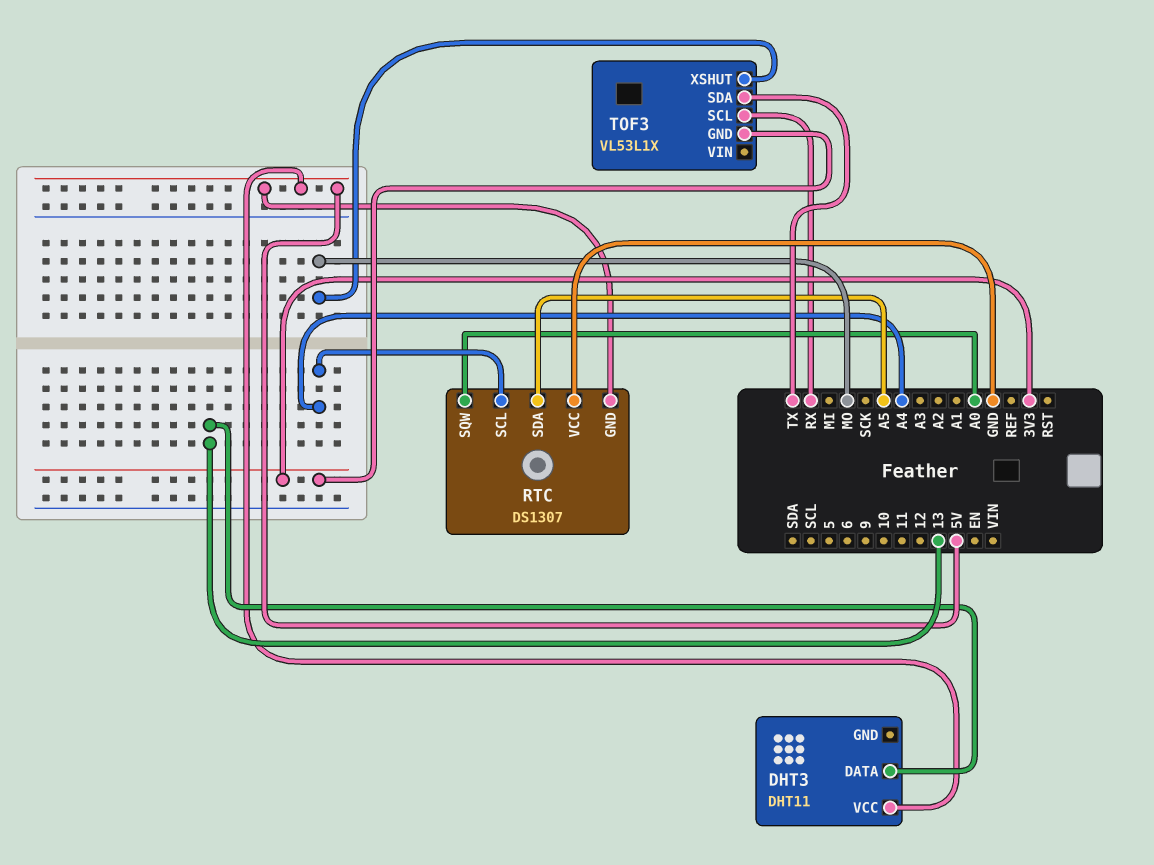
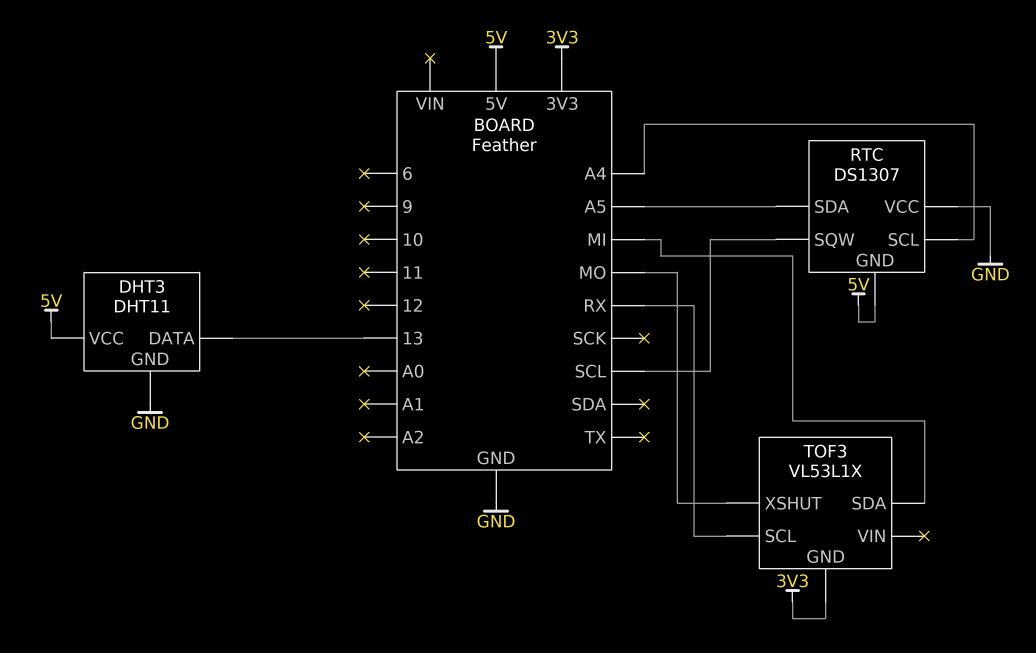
DHT3 pin GND: none -> GND
RTC pin SQW: A0 -> SCL
TOF3 pin SDA: TX -> MI

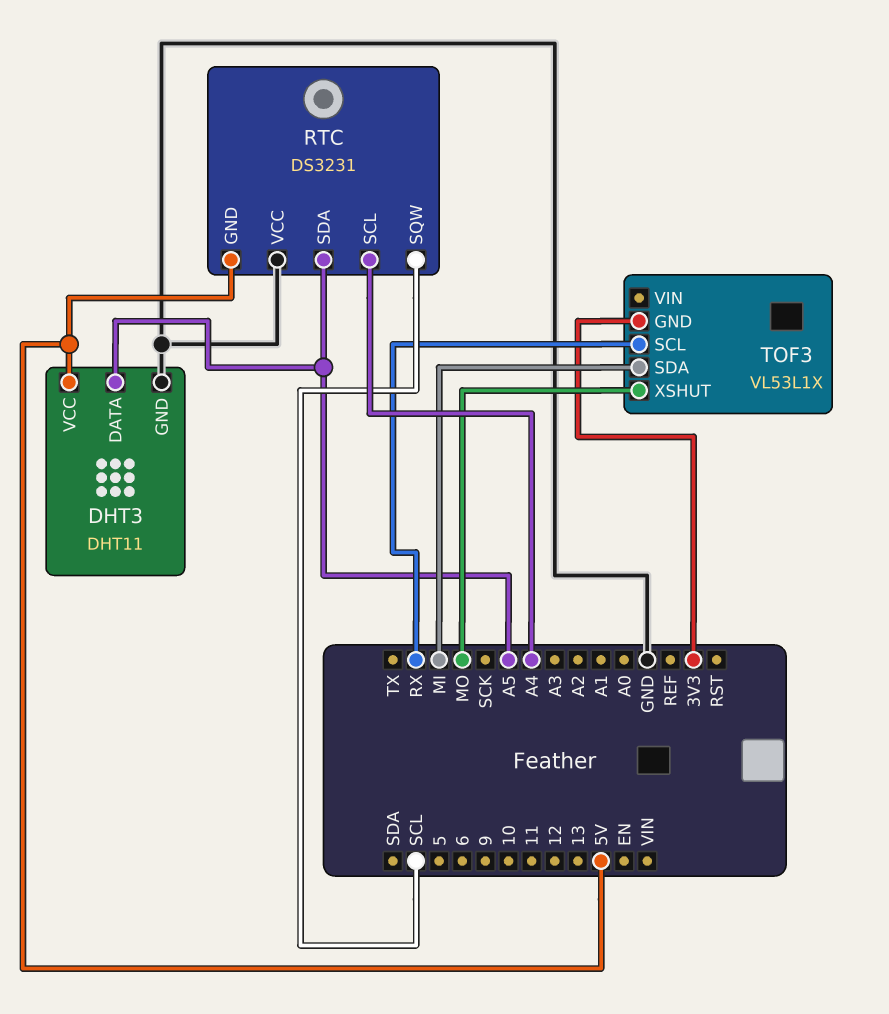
DHT3 pin DATA: 13 -> A5
RTC: DS1307 -> DS3231

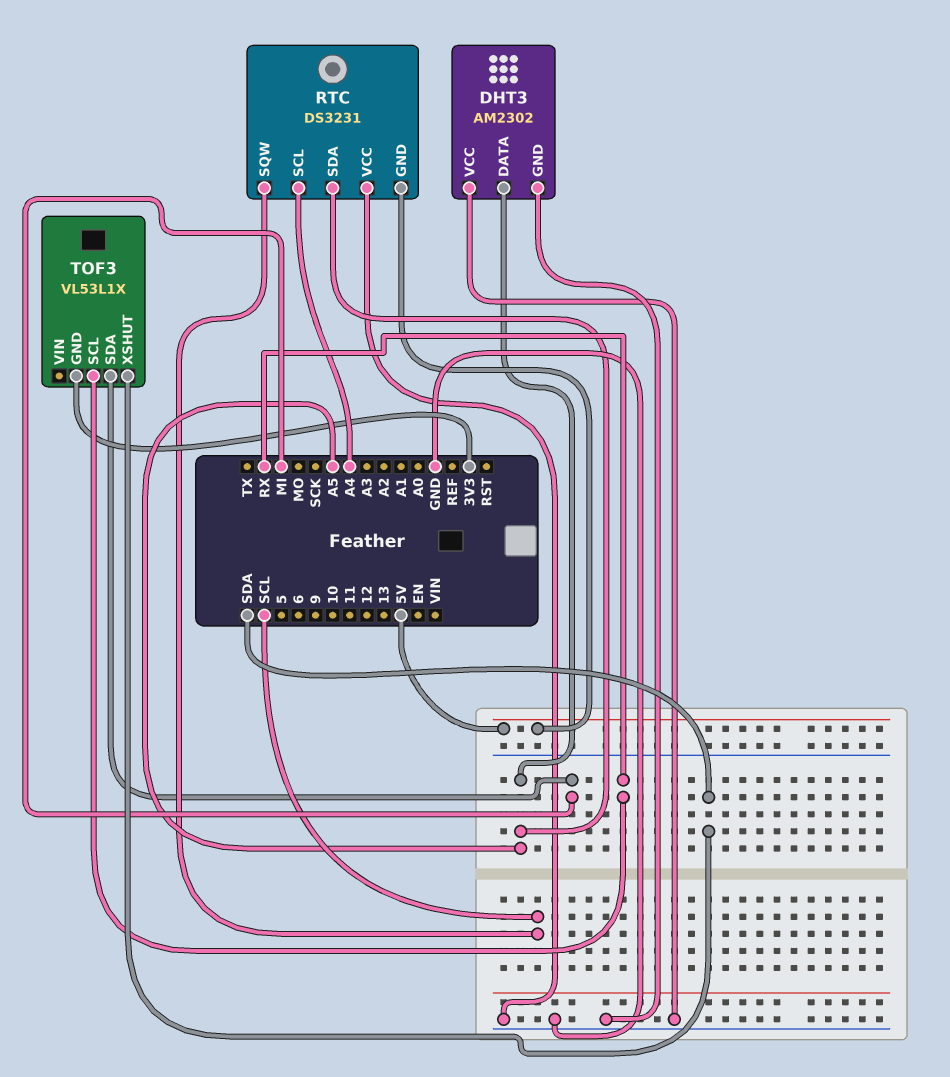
DHT3: DHT11 -> AM2302
DHT3 pin VCC: 5V -> GND
TOF3 pin XSHUT: MO -> SDA

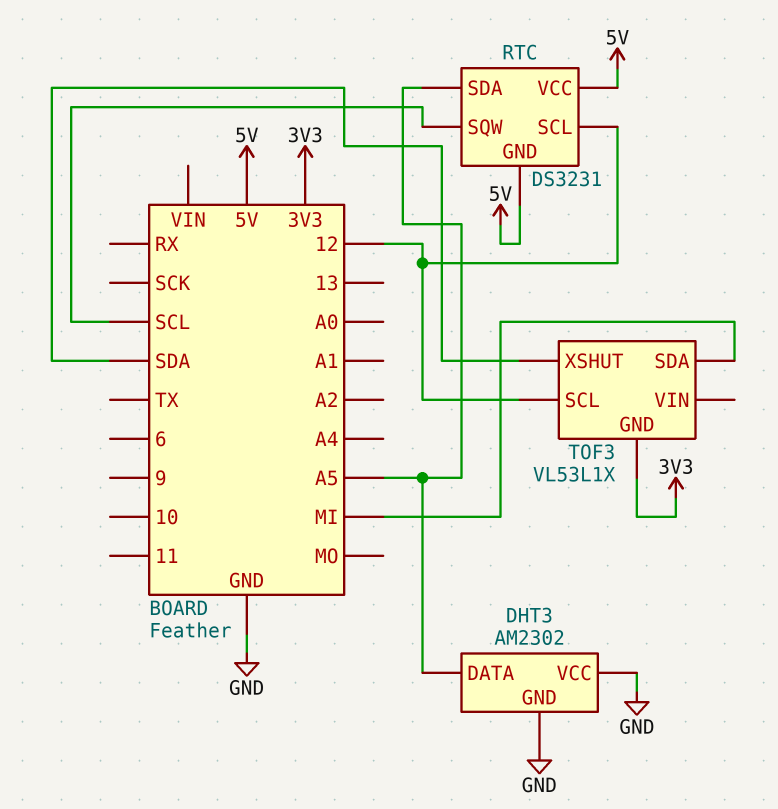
RTC pin SCL: A4 -> 12
RTC pin VCC: GND -> 5V
TOF3 pin SCL: RX -> 12

